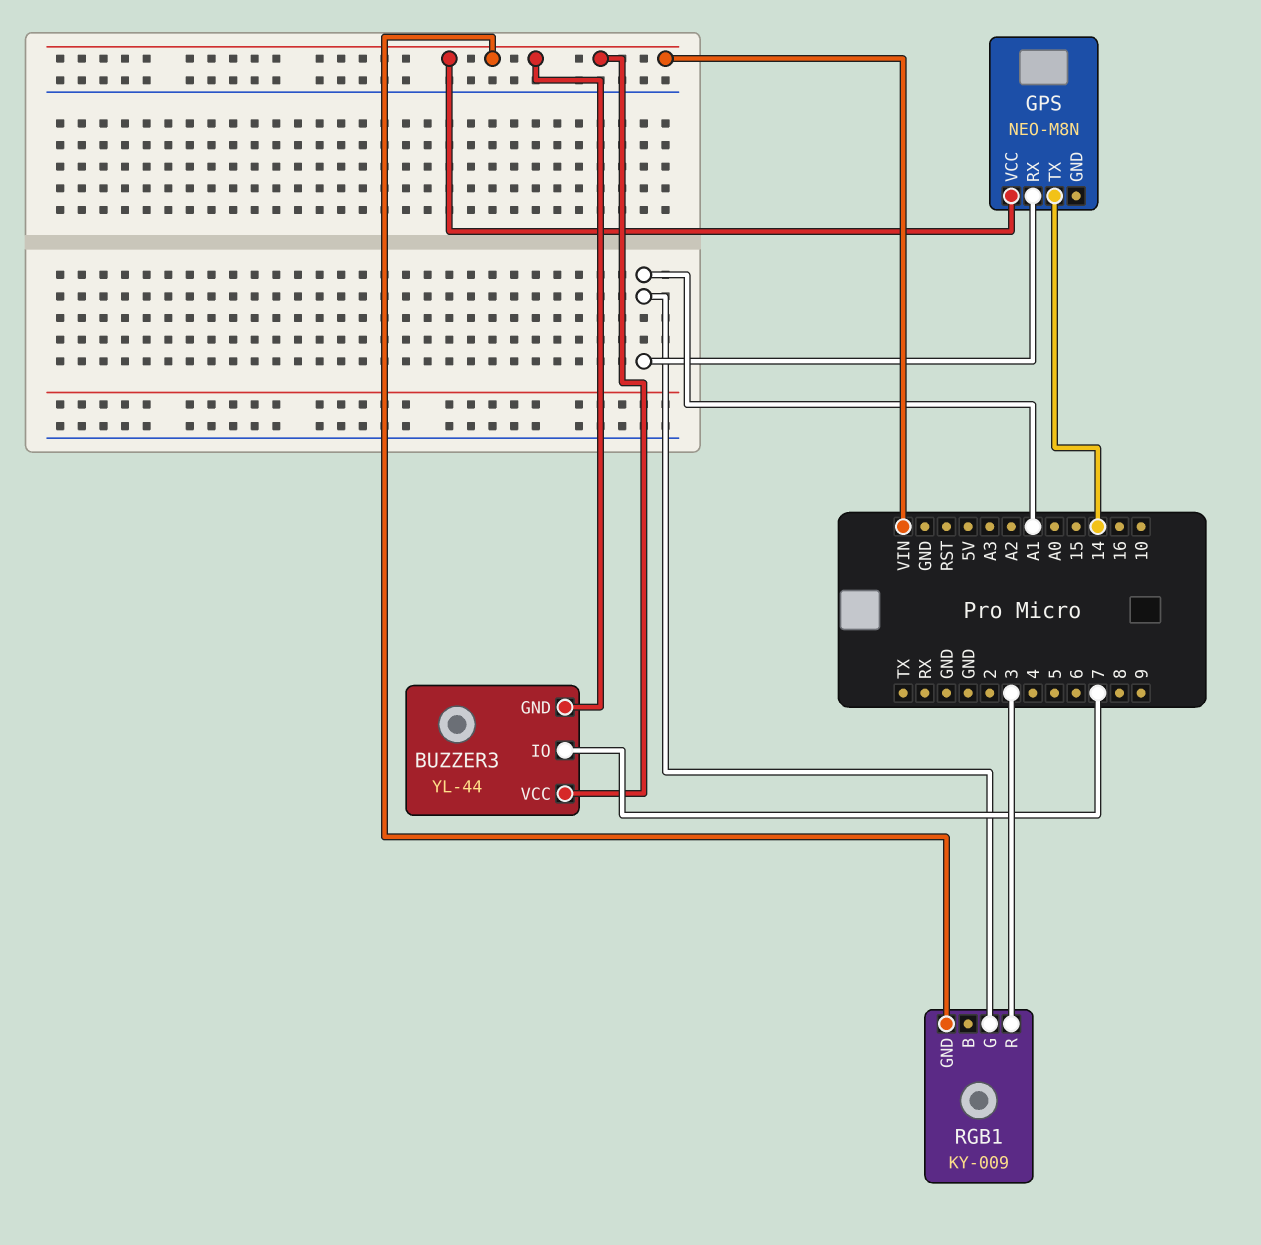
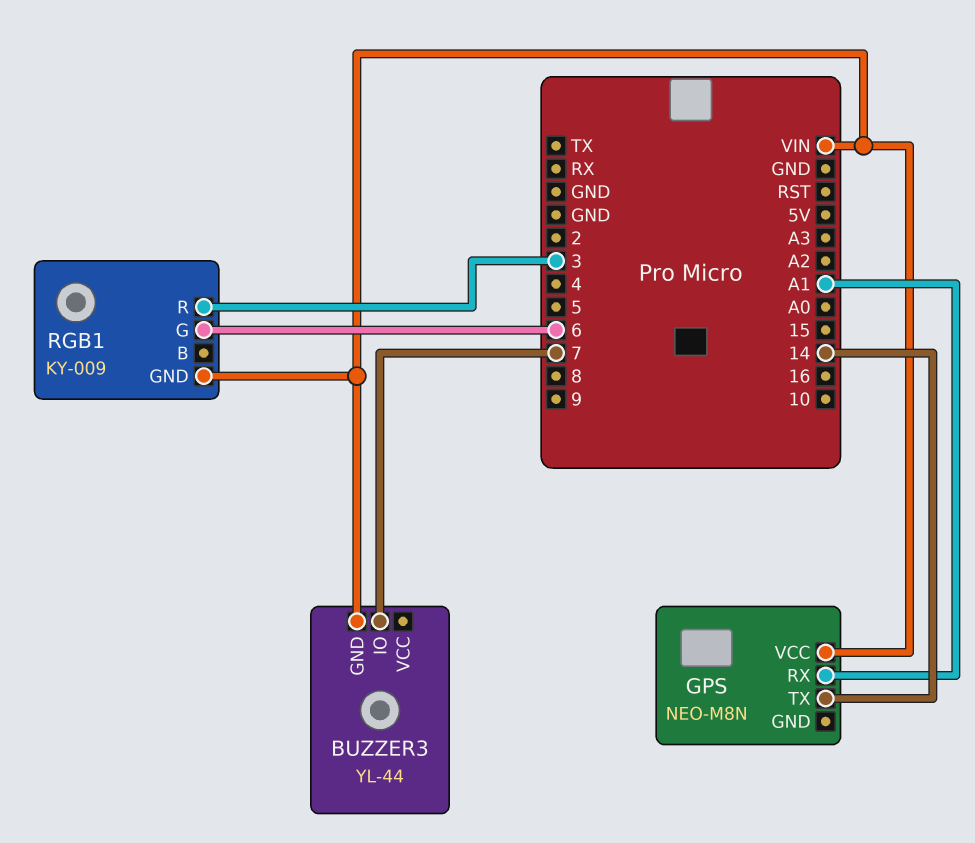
BUZZER3 pin VCC: VIN -> none
RGB1 pin G: A1 -> 6

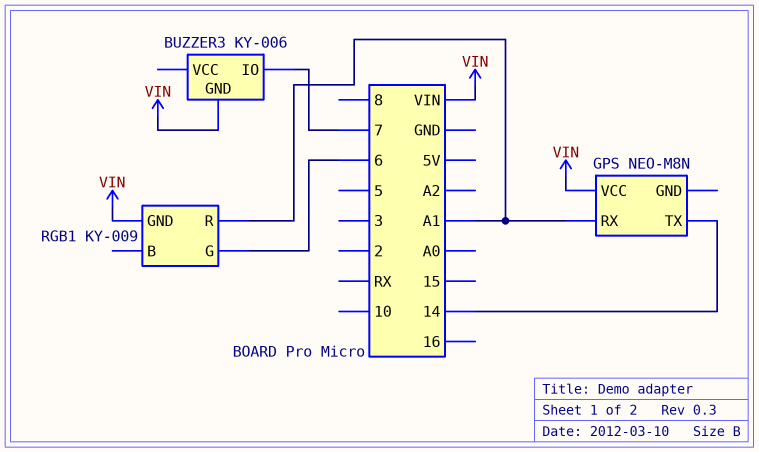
BUZZER3: YL-44 -> KY-006
RGB1 pin R: 3 -> A1

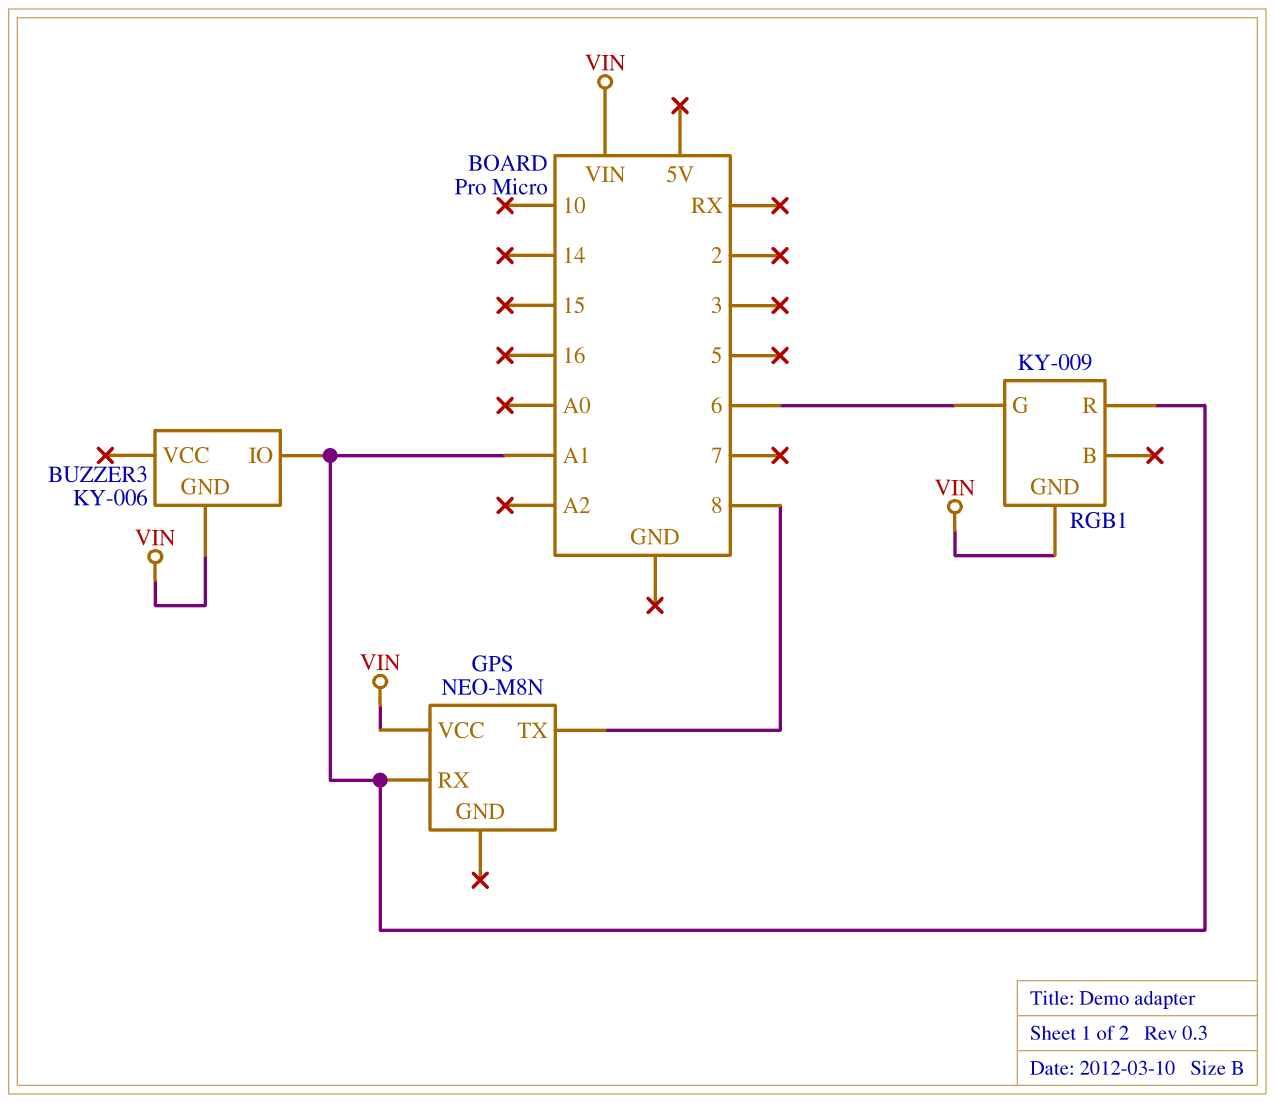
BUZZER3 pin IO: 7 -> A1
GPS pin TX: 14 -> 8

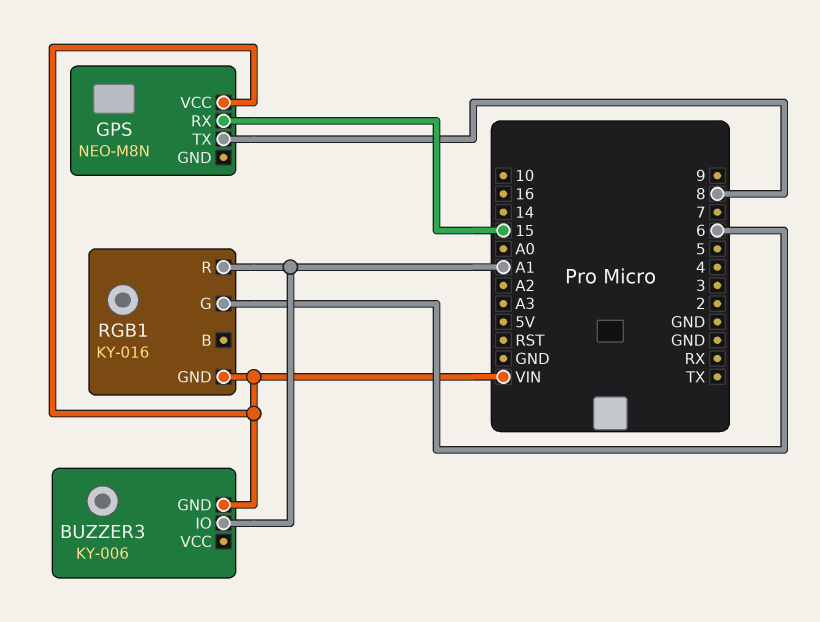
GPS pin RX: A1 -> 15
RGB1: KY-009 -> KY-016

